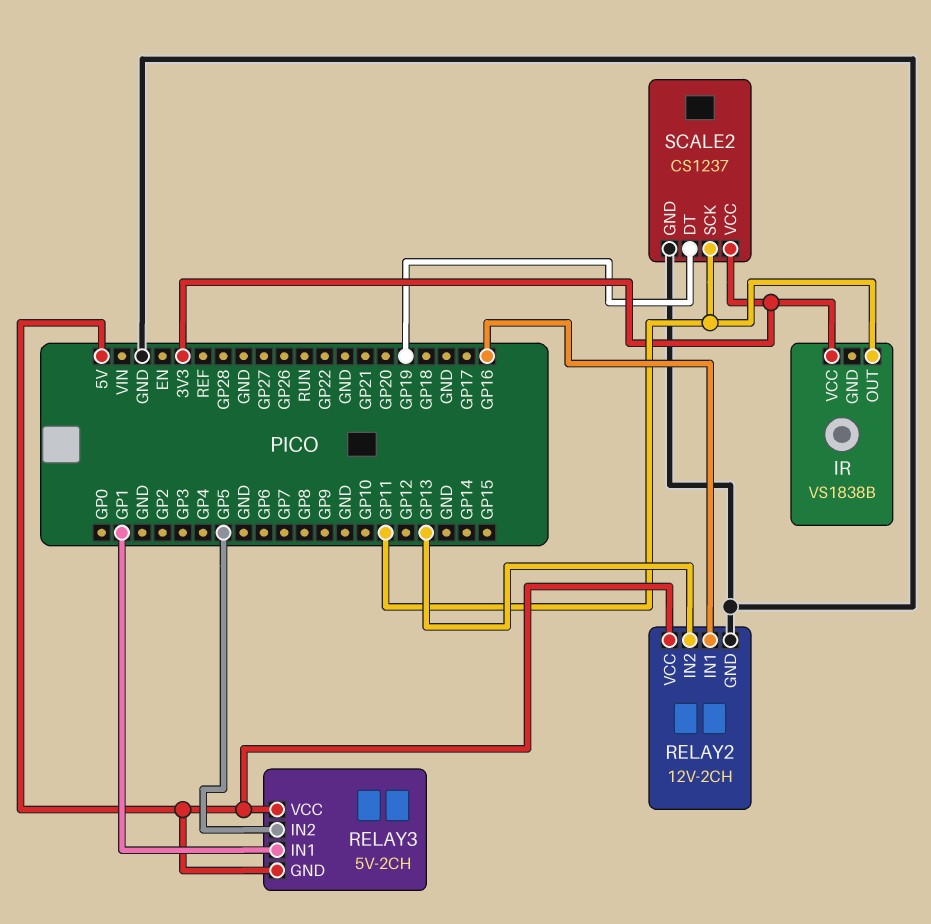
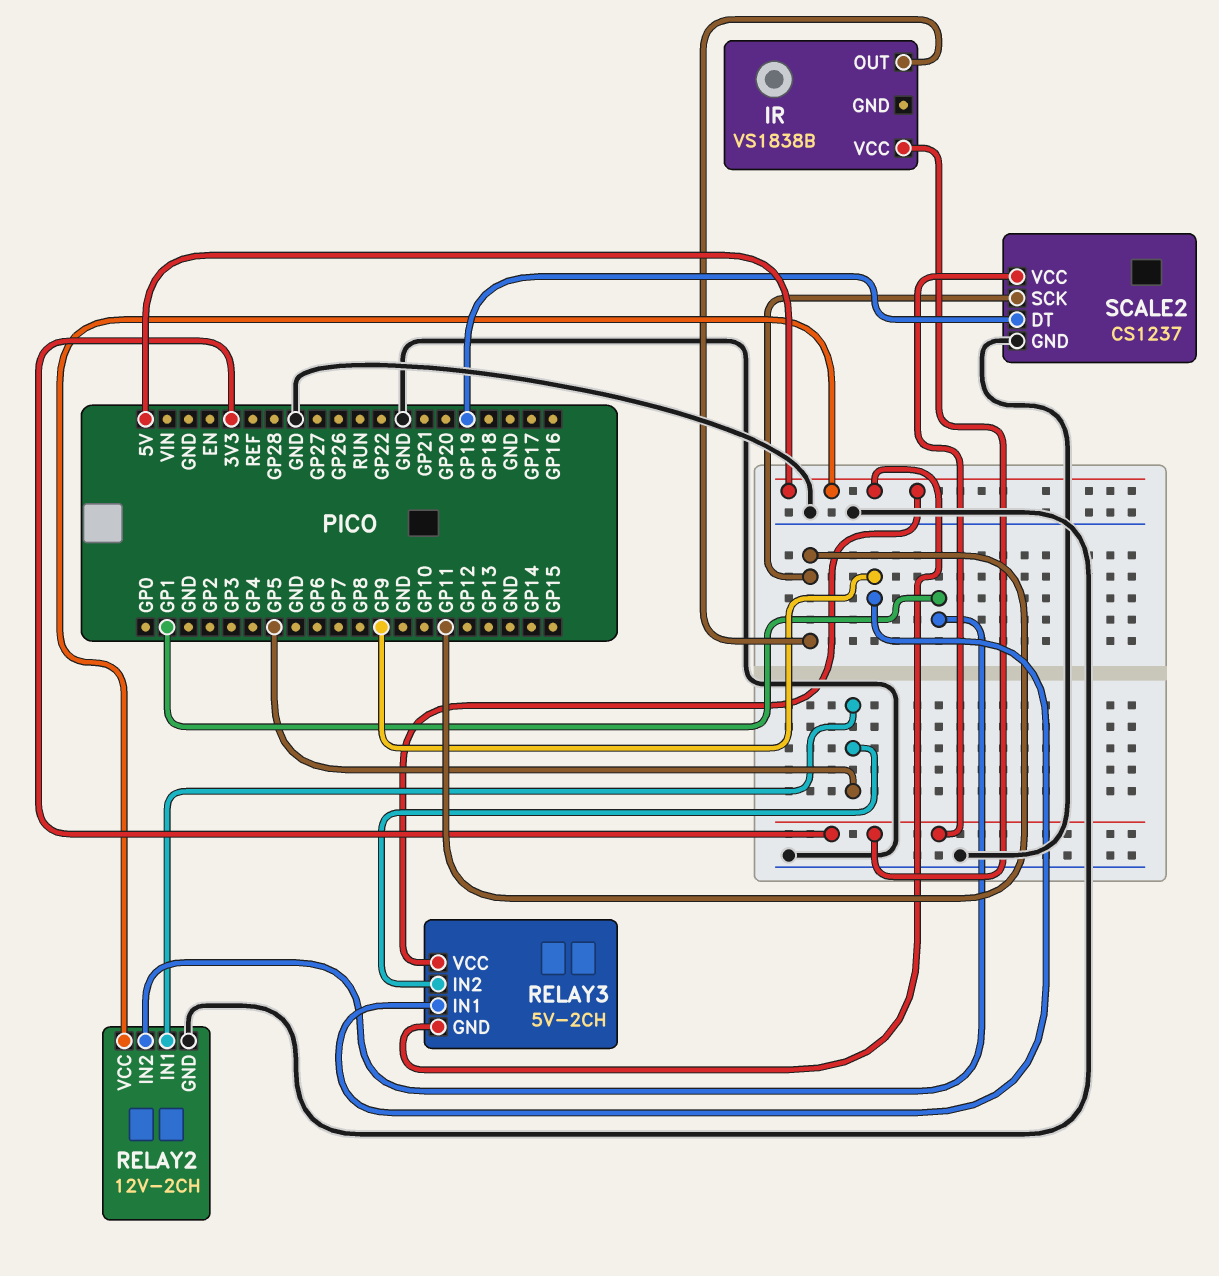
RELAY2 pin IN1: GP16 -> GP5
RELAY2 pin IN2: GP13 -> GP1
RELAY3 pin IN1: GP1 -> GP9

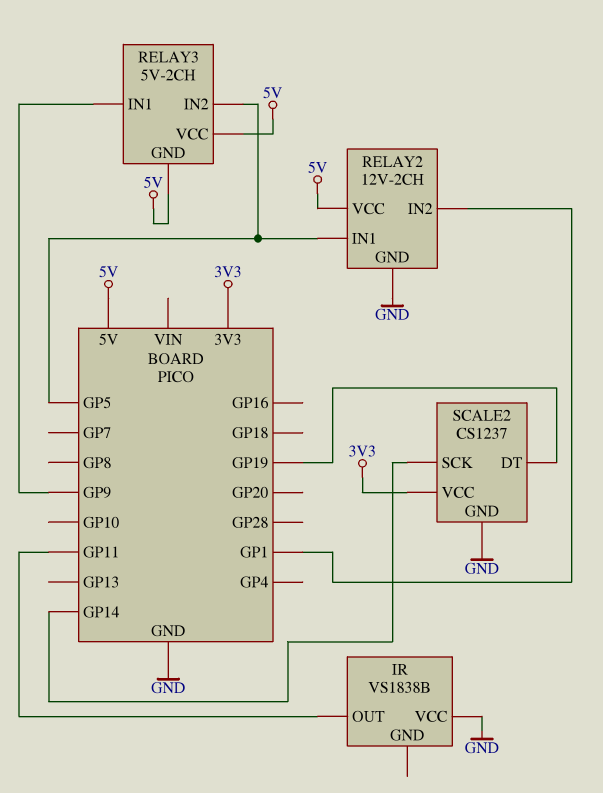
IR pin VCC: 3V3 -> GND
SCALE2 pin SCK: GP11 -> GP14

